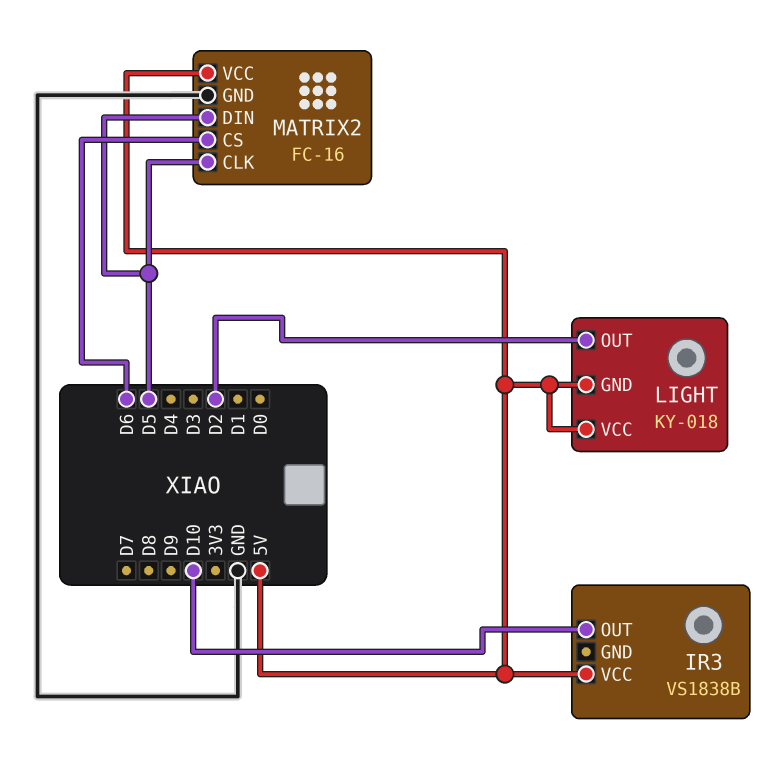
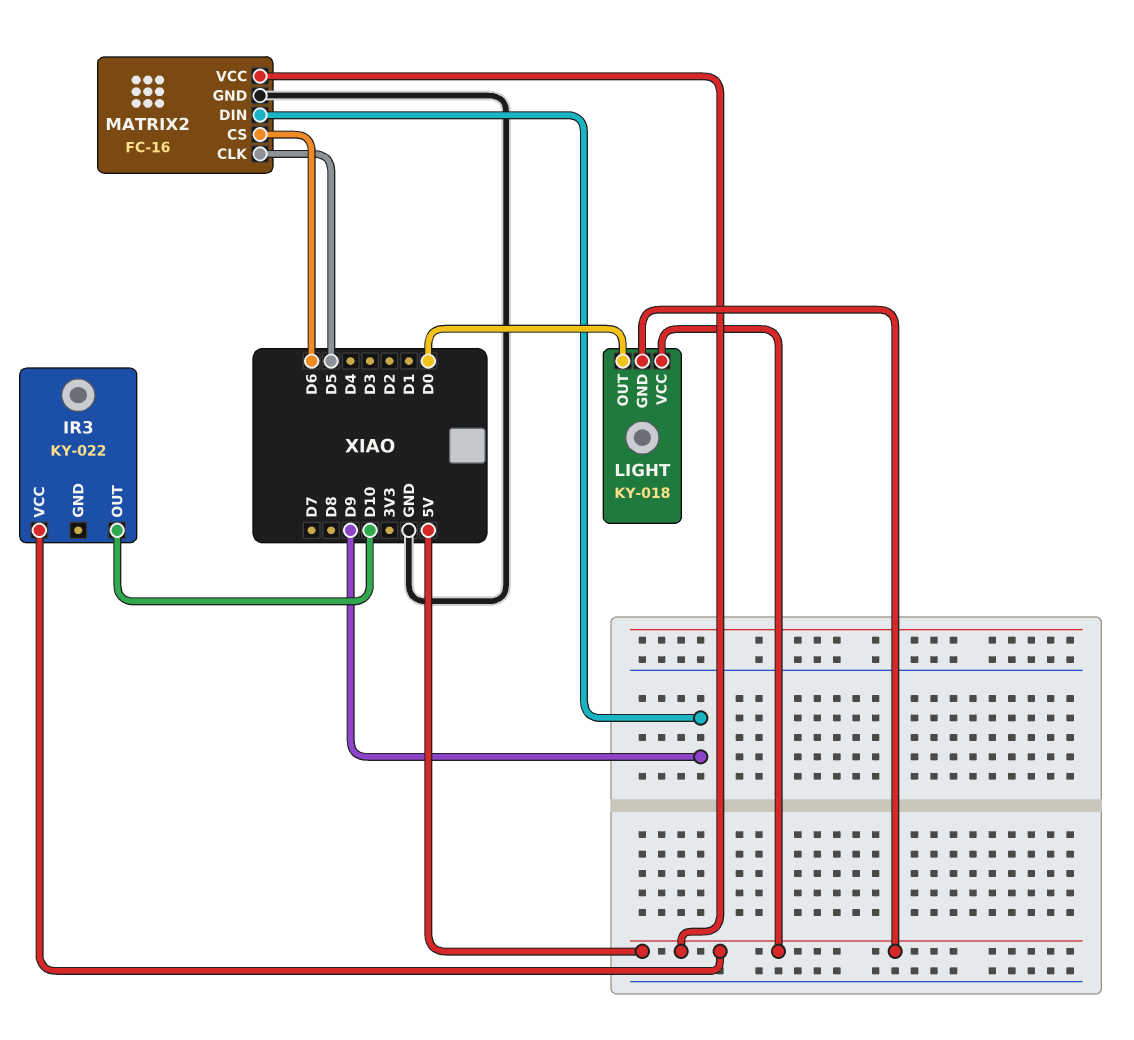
IR3: VS1838B -> KY-022
LIGHT pin OUT: D2 -> D0
MATRIX2 pin DIN: D5 -> D9

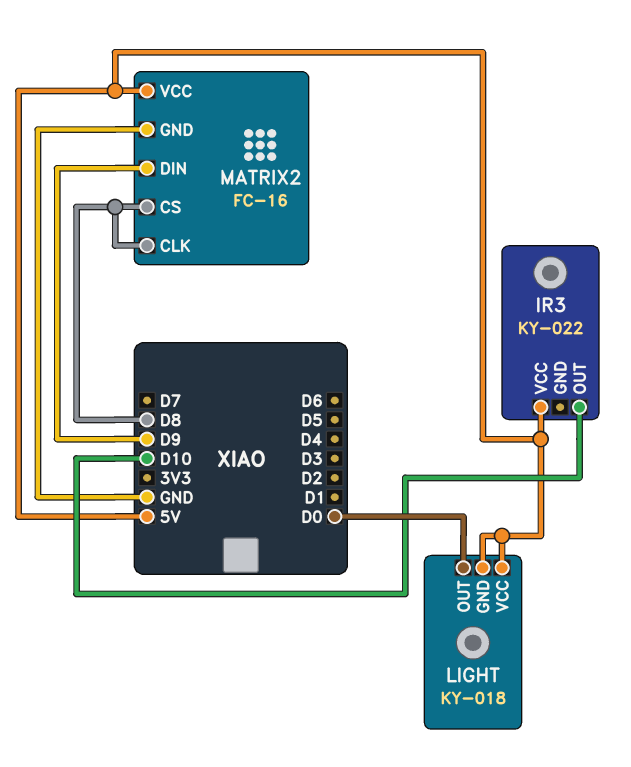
MATRIX2 pin CLK: D5 -> D8
MATRIX2 pin CS: D6 -> D8

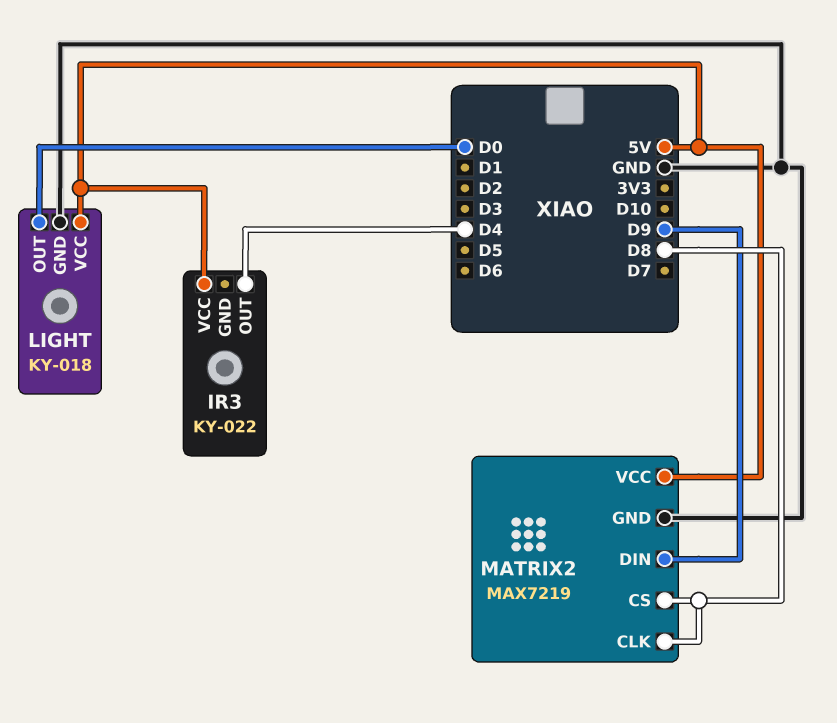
IR3 pin OUT: D10 -> D4
LIGHT pin GND: 5V -> GND
MATRIX2: FC-16 -> MAX7219

